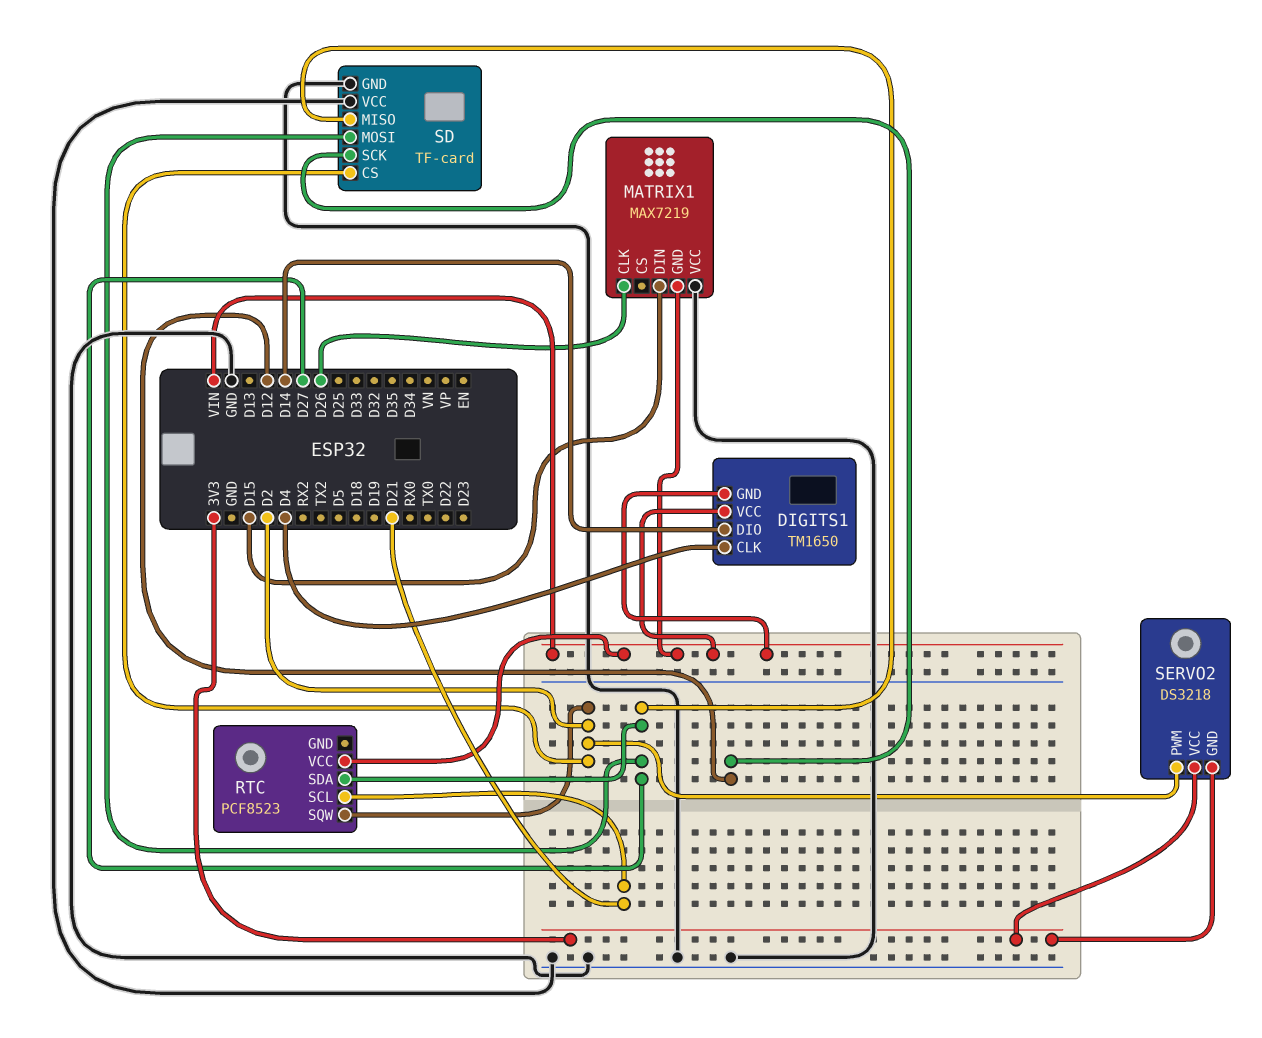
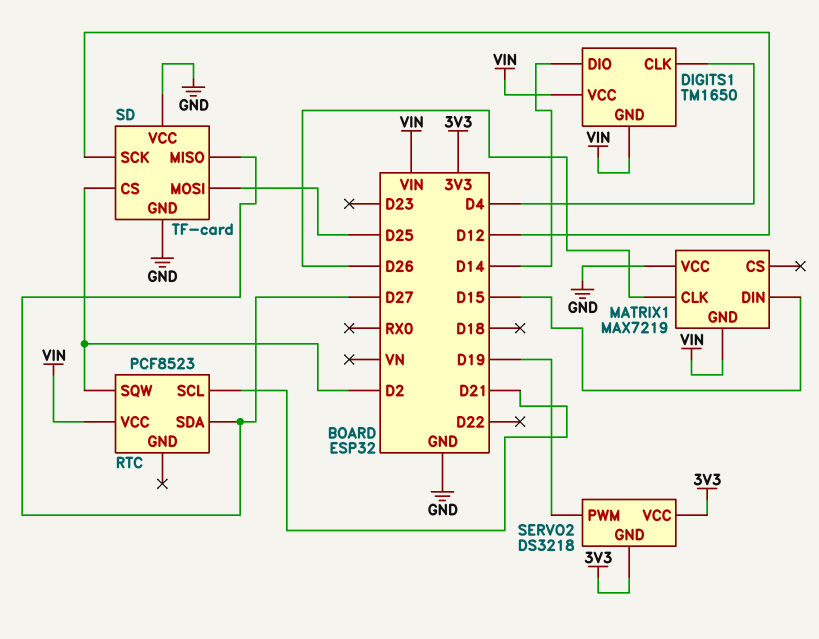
SD pin MOSI: D27 -> D25
SERVO2 pin PWM: D2 -> D19

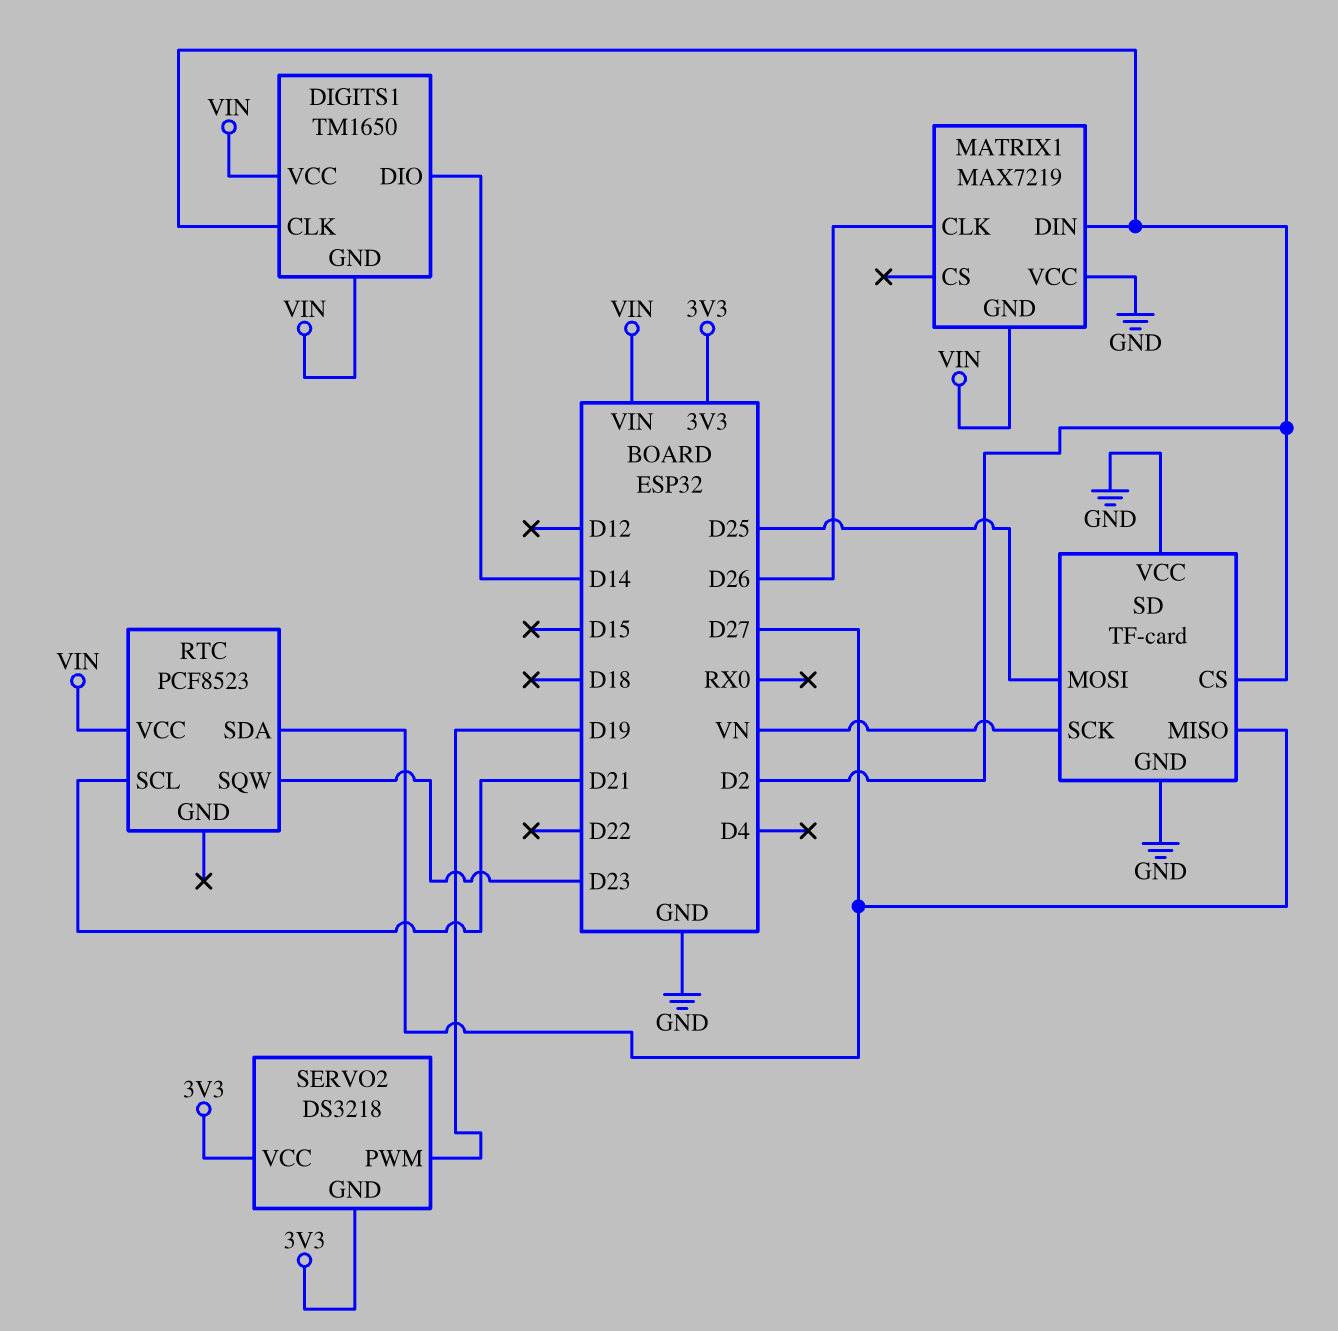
DIGITS1 pin CLK: D4 -> D2
MATRIX1 pin DIN: D15 -> D2
RTC pin SQW: D2 -> D23
SD pin SCK: D12 -> VN

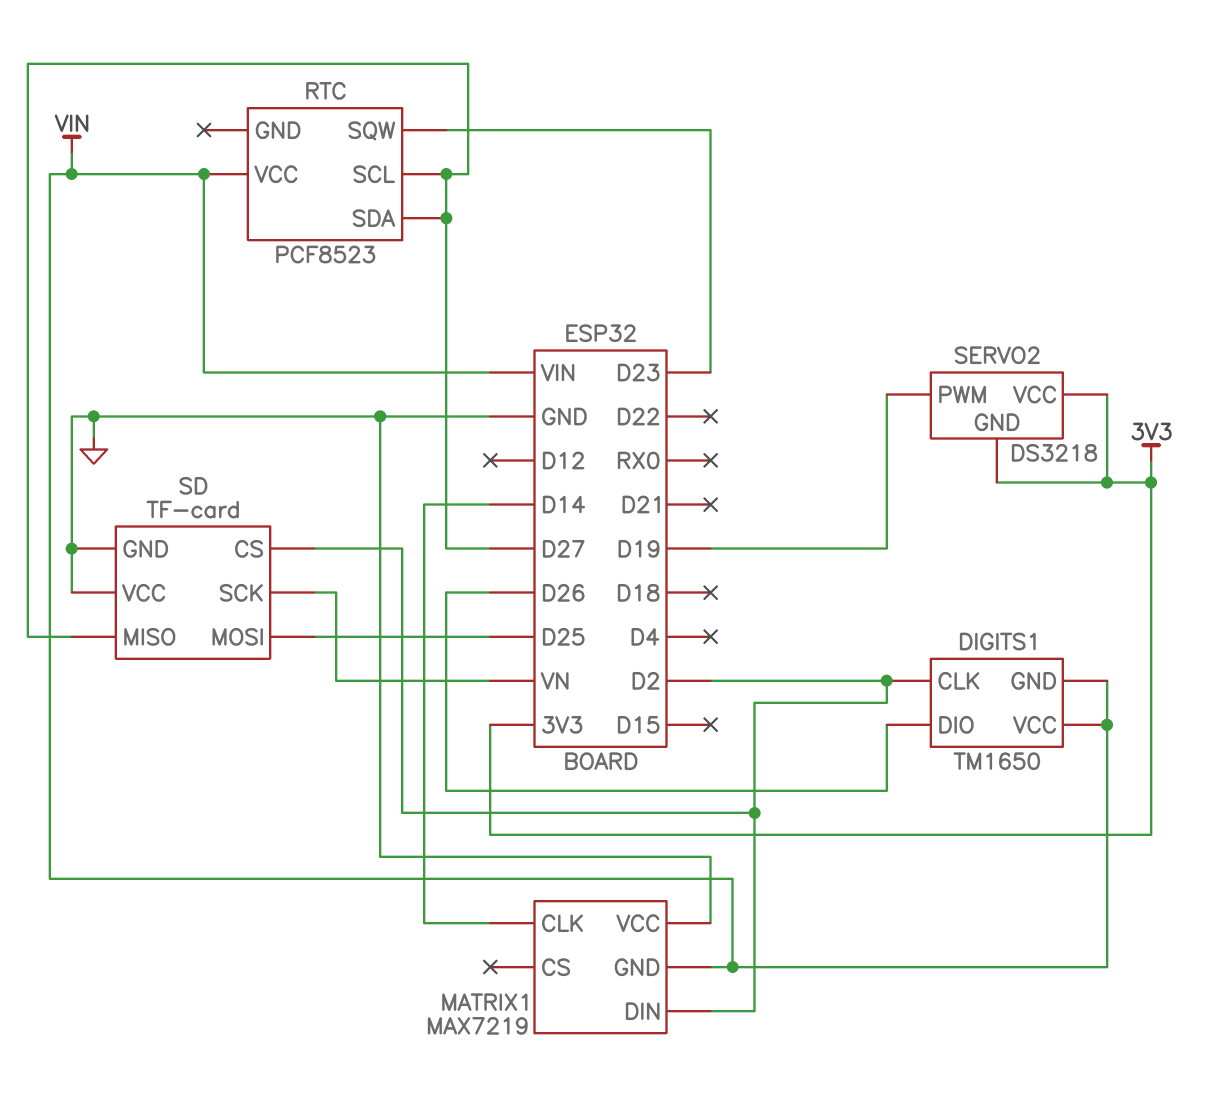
DIGITS1 pin DIO: D14 -> D26
MATRIX1 pin CLK: D26 -> D14
RTC pin SCL: D21 -> D27

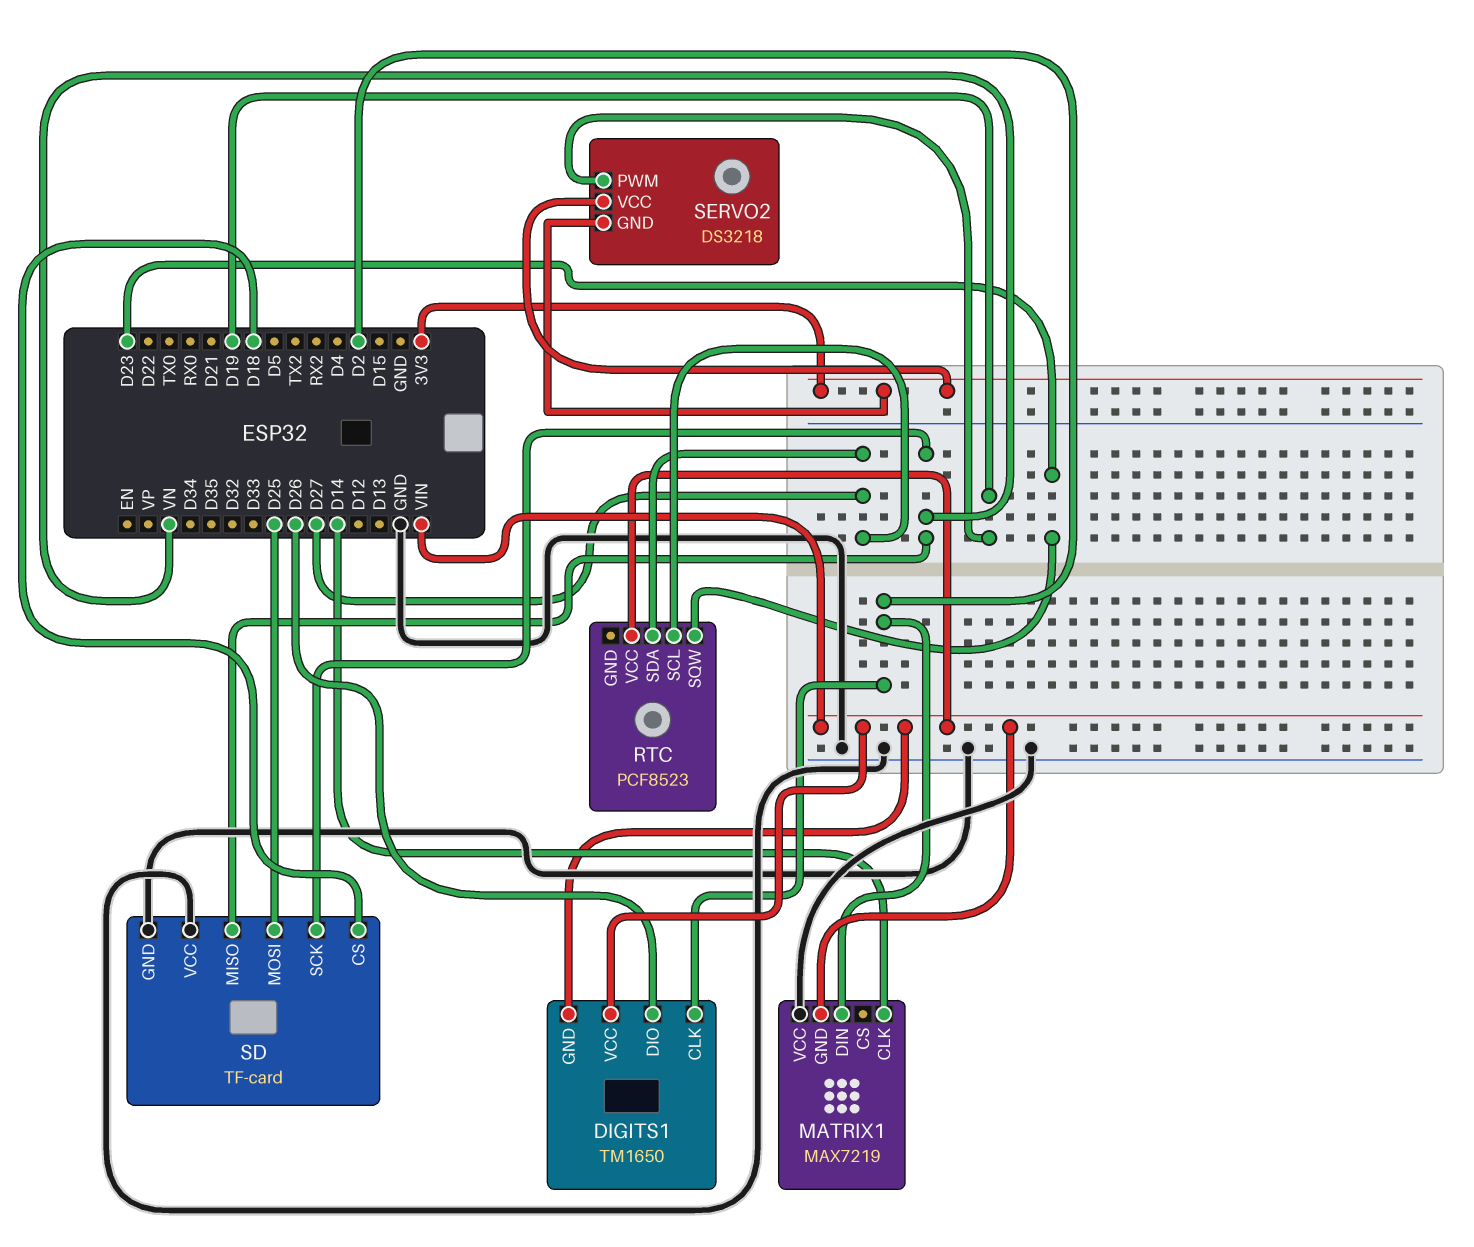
SD pin CS: D2 -> D18
SD pin MISO: D27 -> VN

